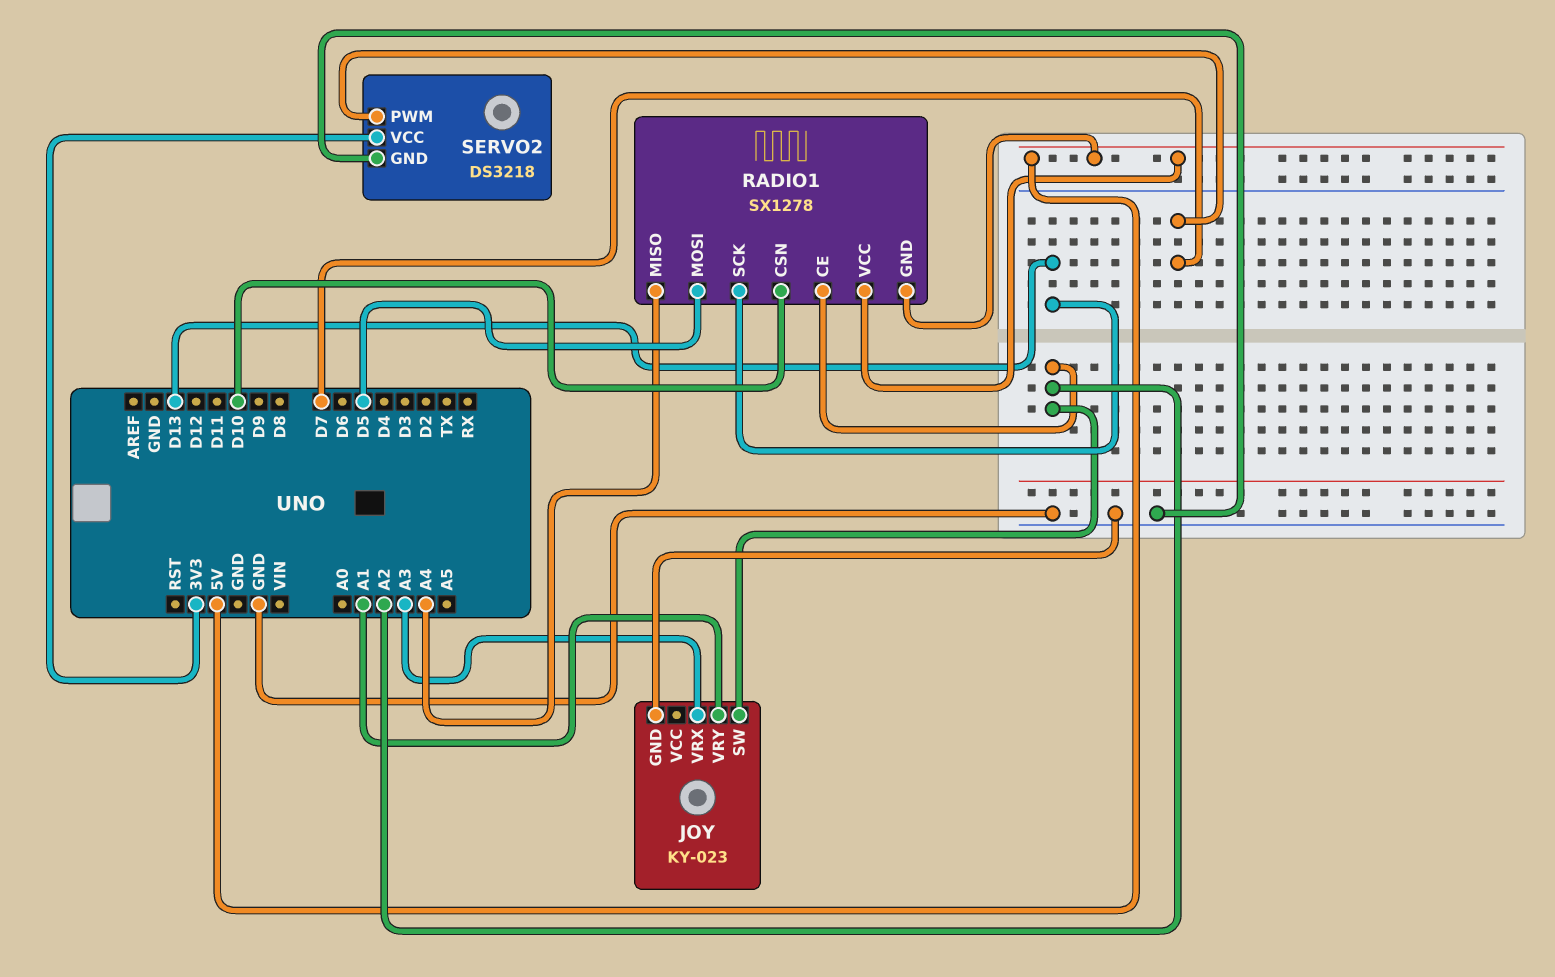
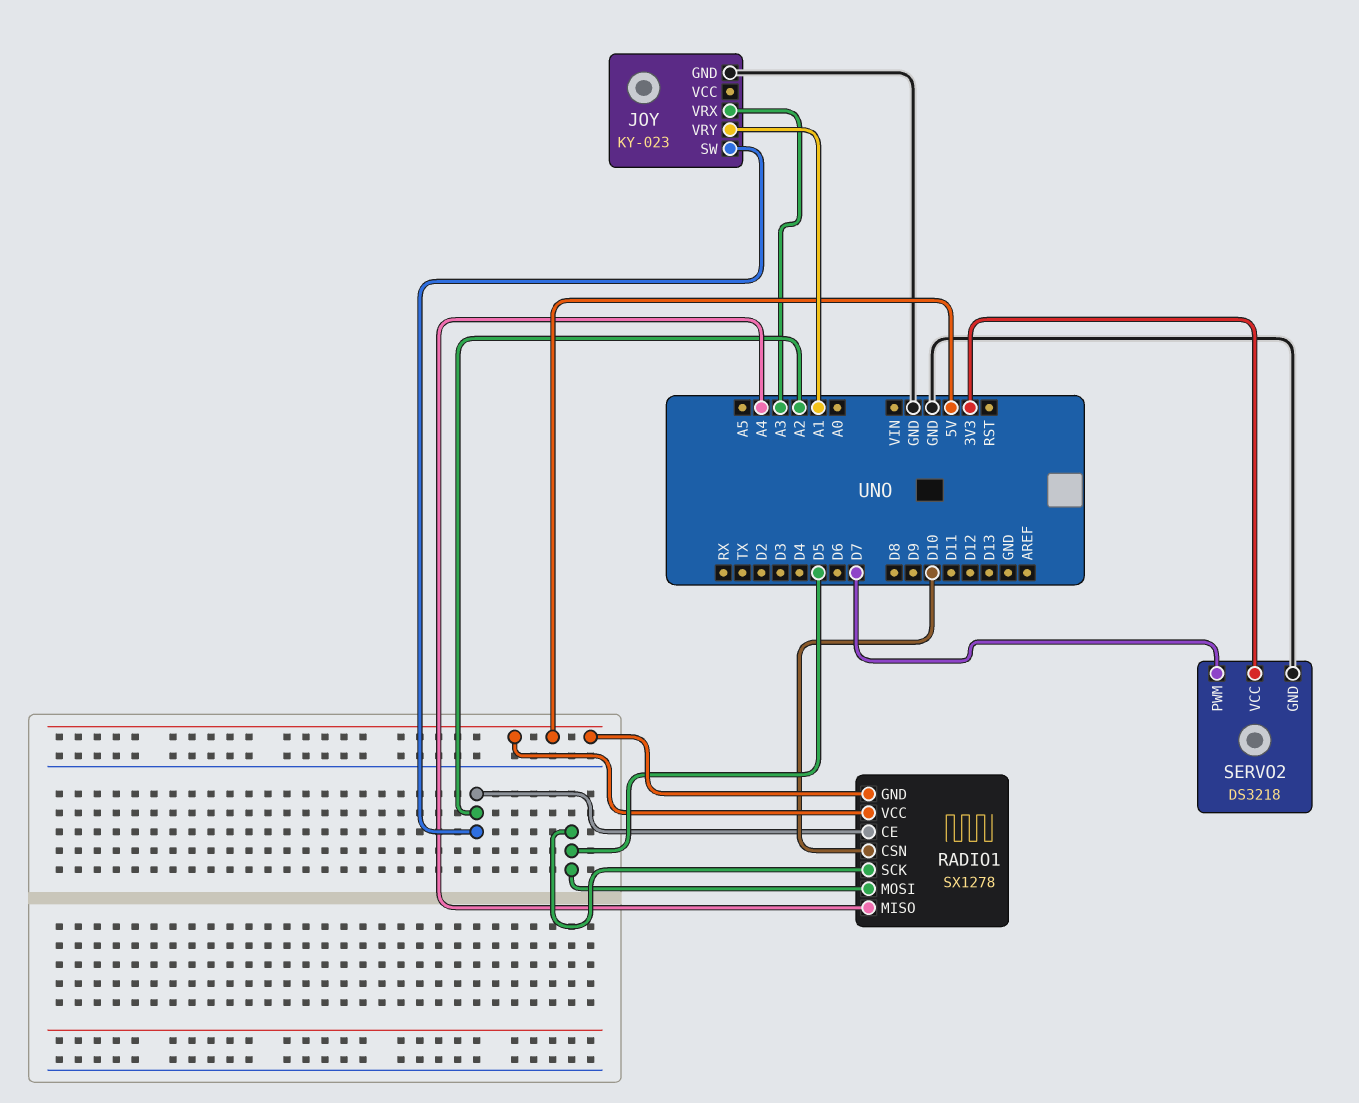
RADIO1 pin SCK: D13 -> D5

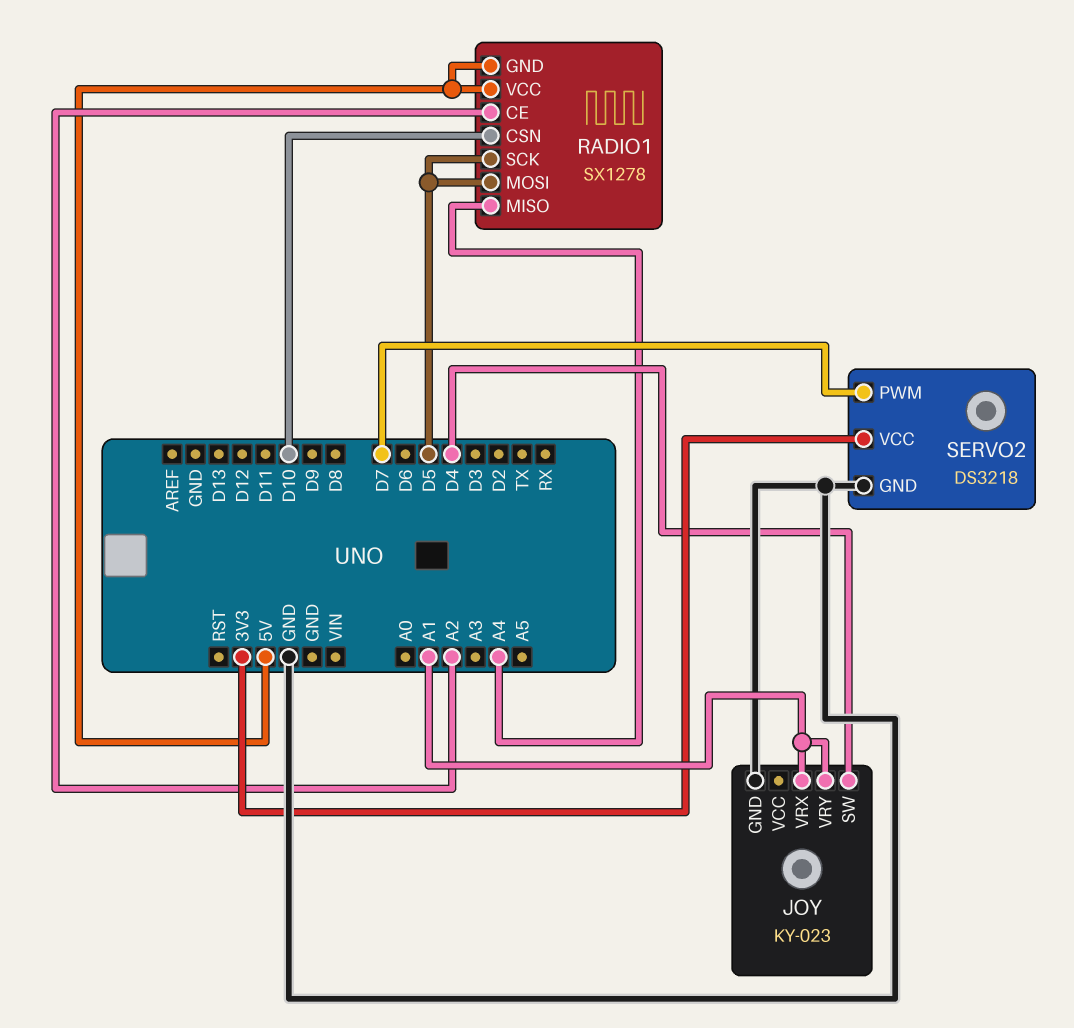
JOY pin SW: A2 -> D4
JOY pin VRX: A3 -> A1

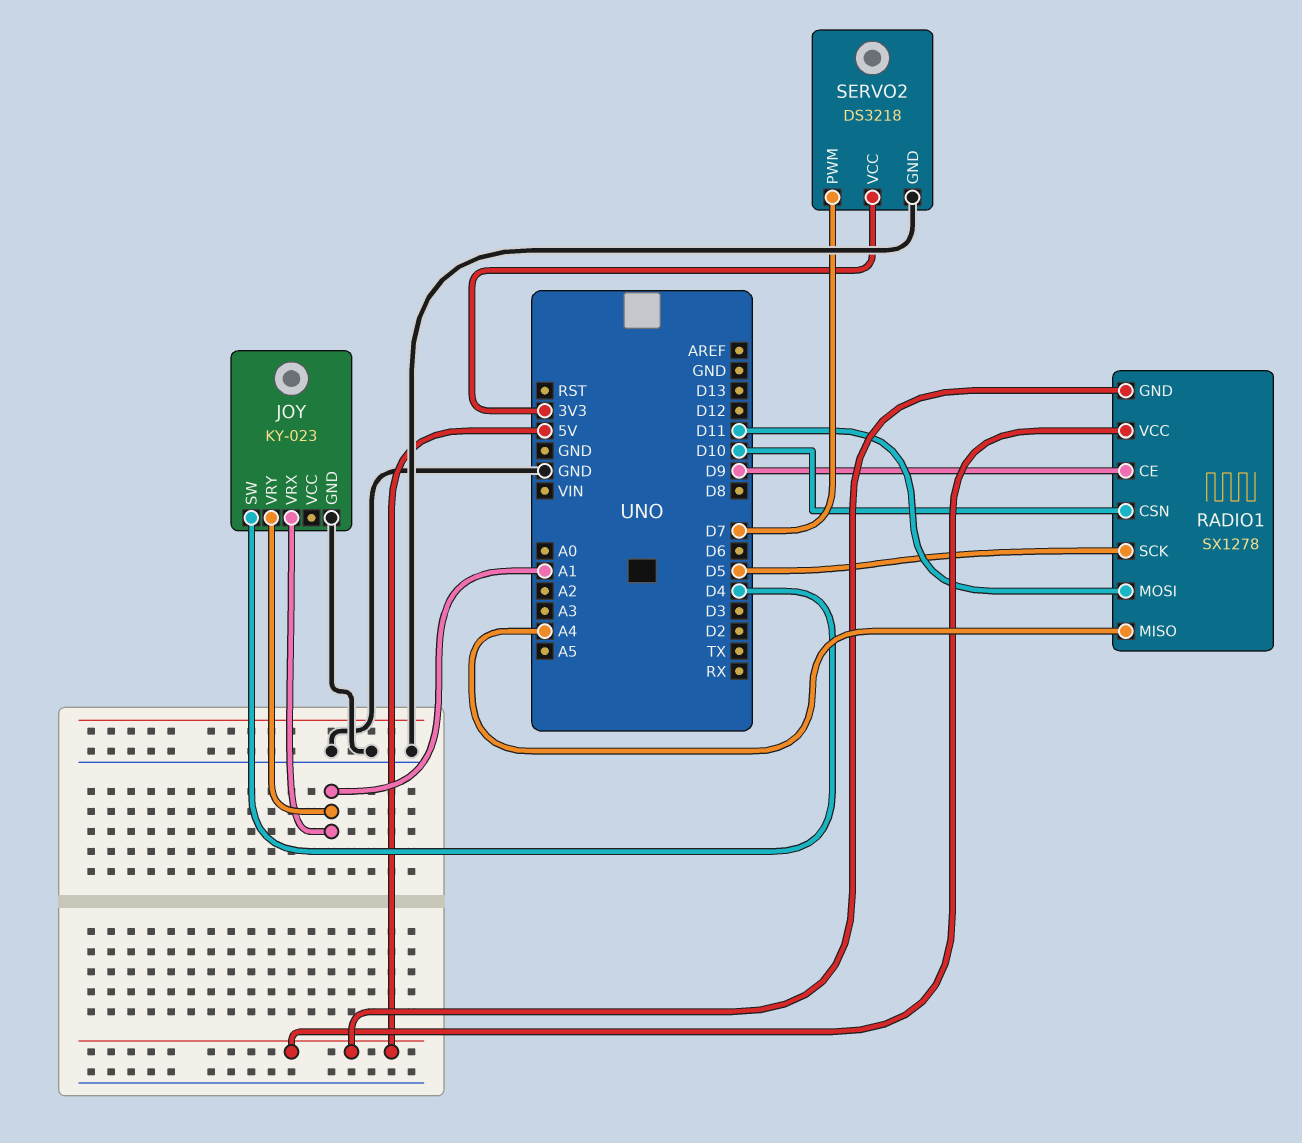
RADIO1 pin CE: A2 -> D9
RADIO1 pin MOSI: D5 -> D11

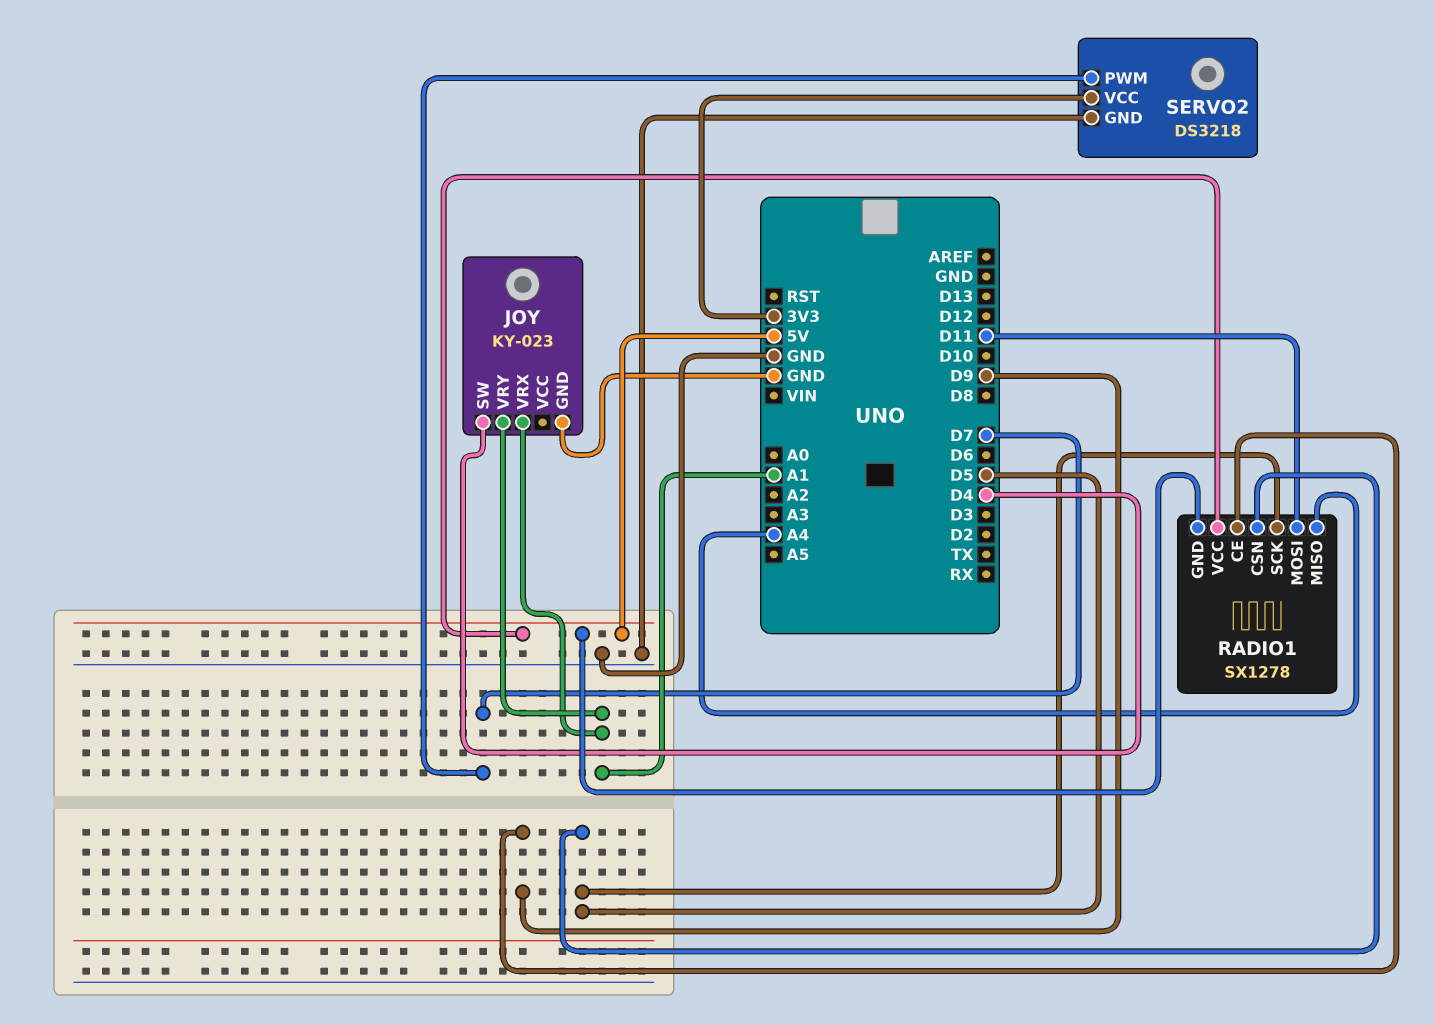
RADIO1 pin CSN: D10 -> D5

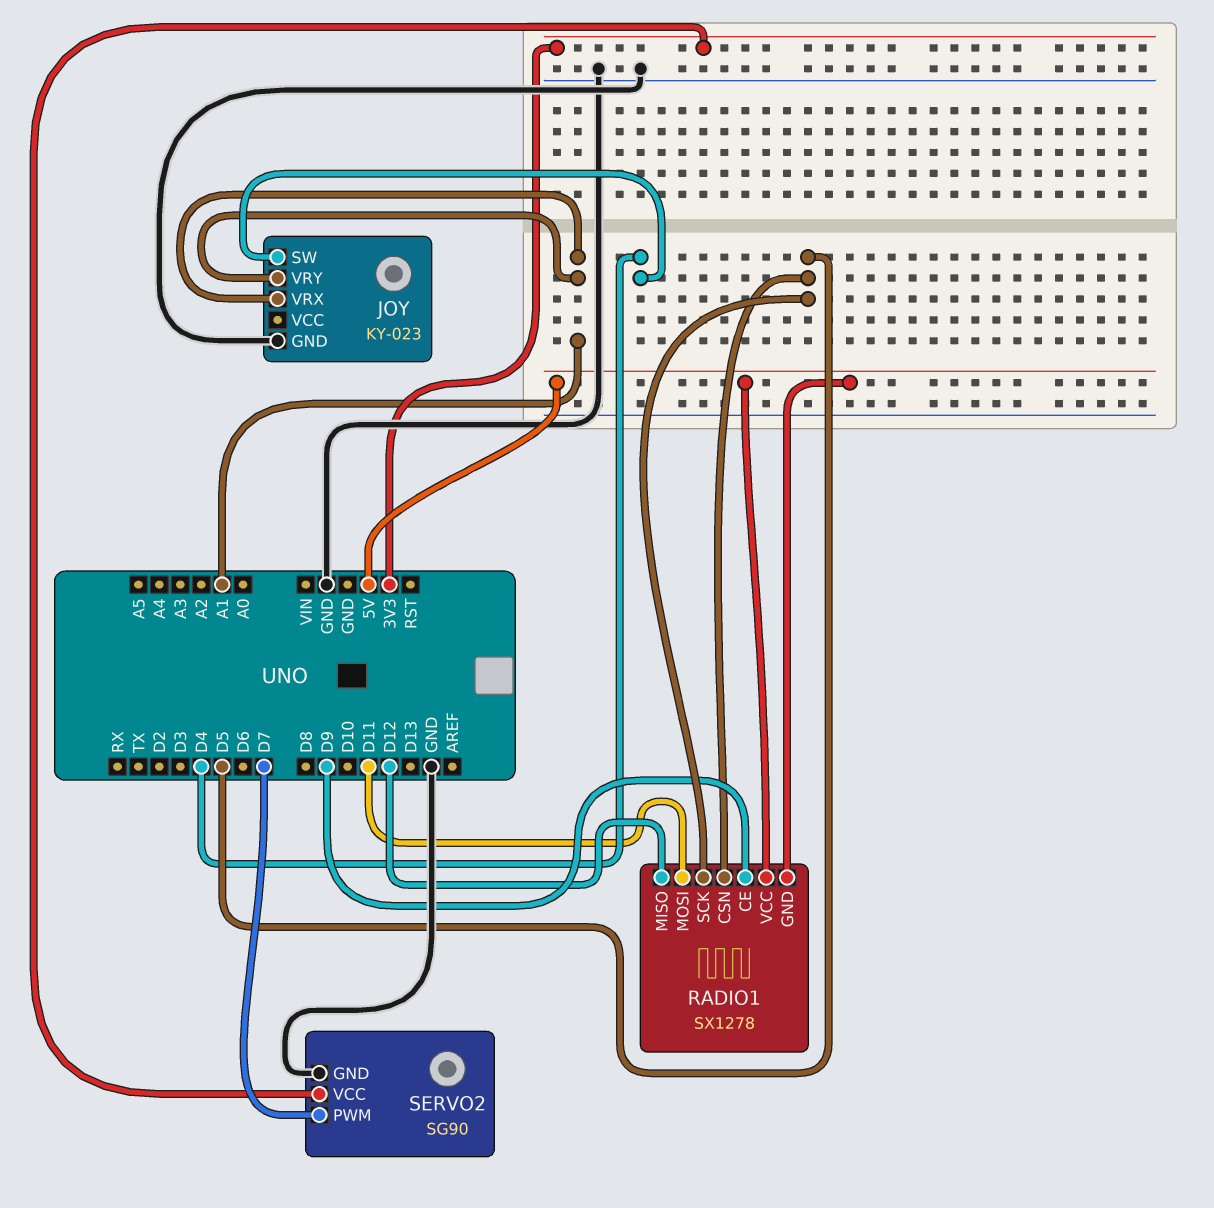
RADIO1 pin MISO: A4 -> D12
SERVO2: DS3218 -> SG90

